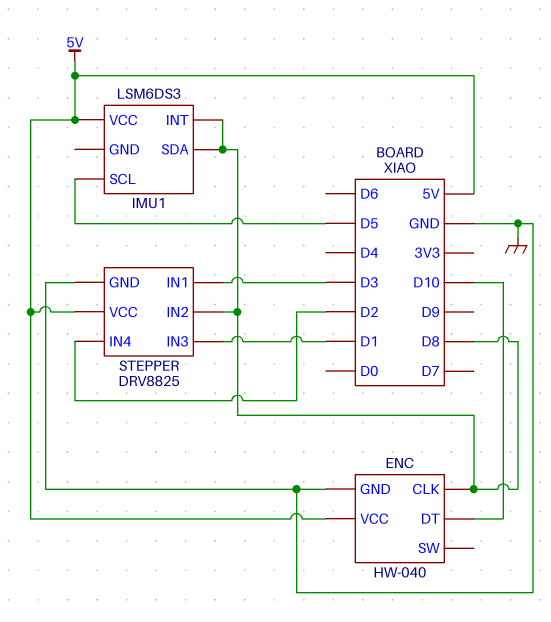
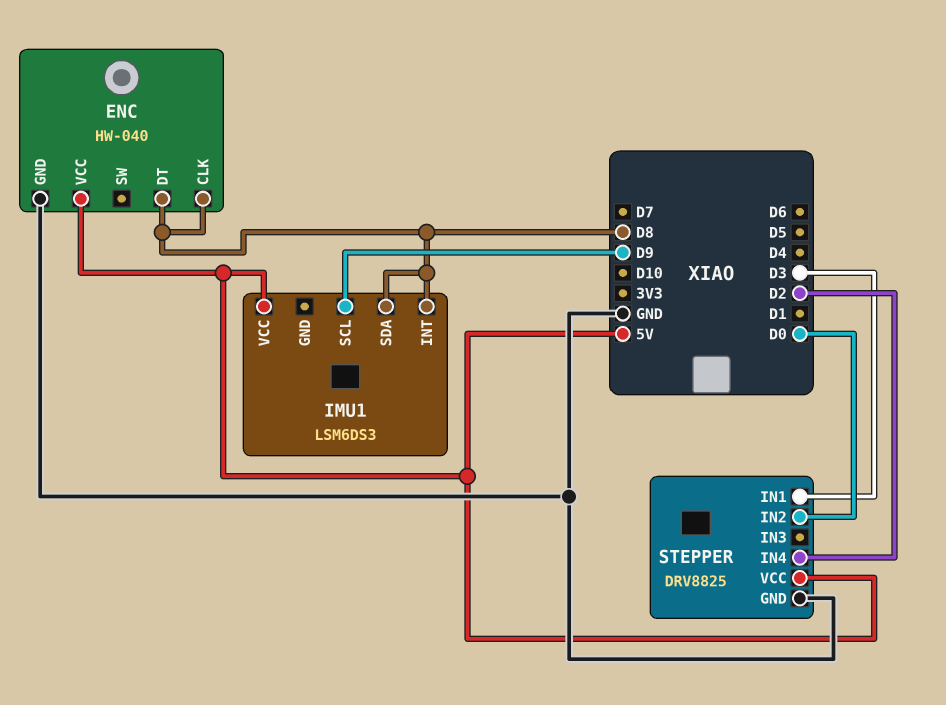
ENC pin DT: D10 -> D8
IMU1 pin SCL: D5 -> D9
STEPPER pin IN2: D8 -> D0
STEPPER pin IN3: D1 -> none

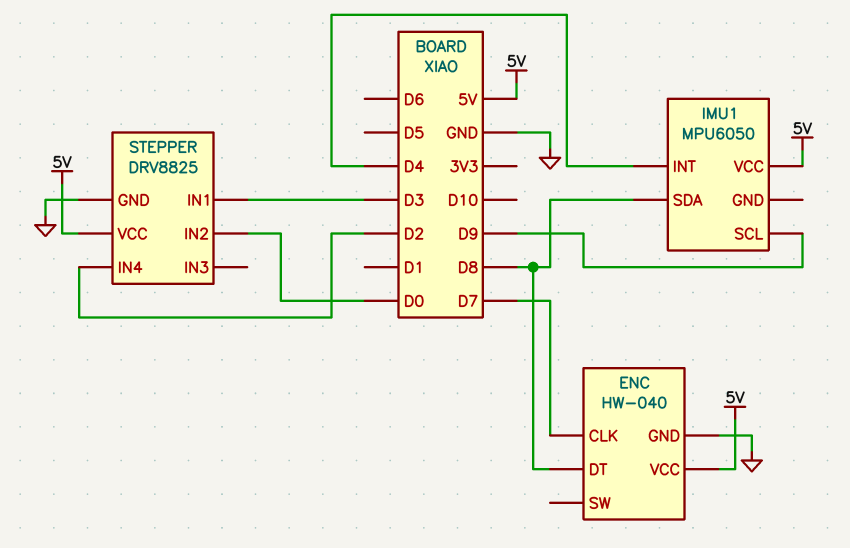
ENC pin CLK: D8 -> D7
IMU1: LSM6DS3 -> MPU6050
IMU1 pin INT: D8 -> D4

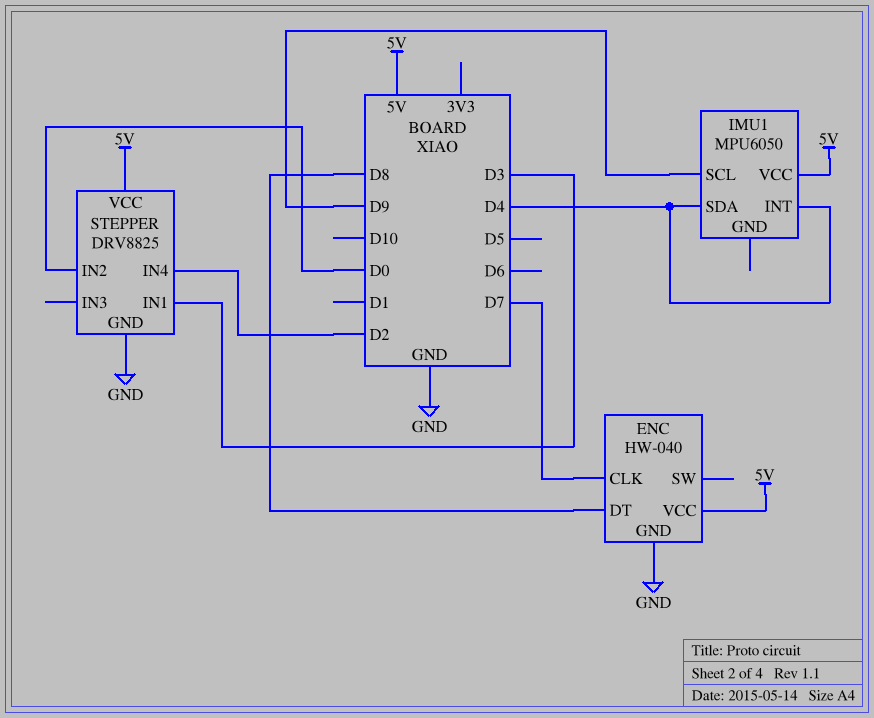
IMU1 pin SDA: D8 -> D4

